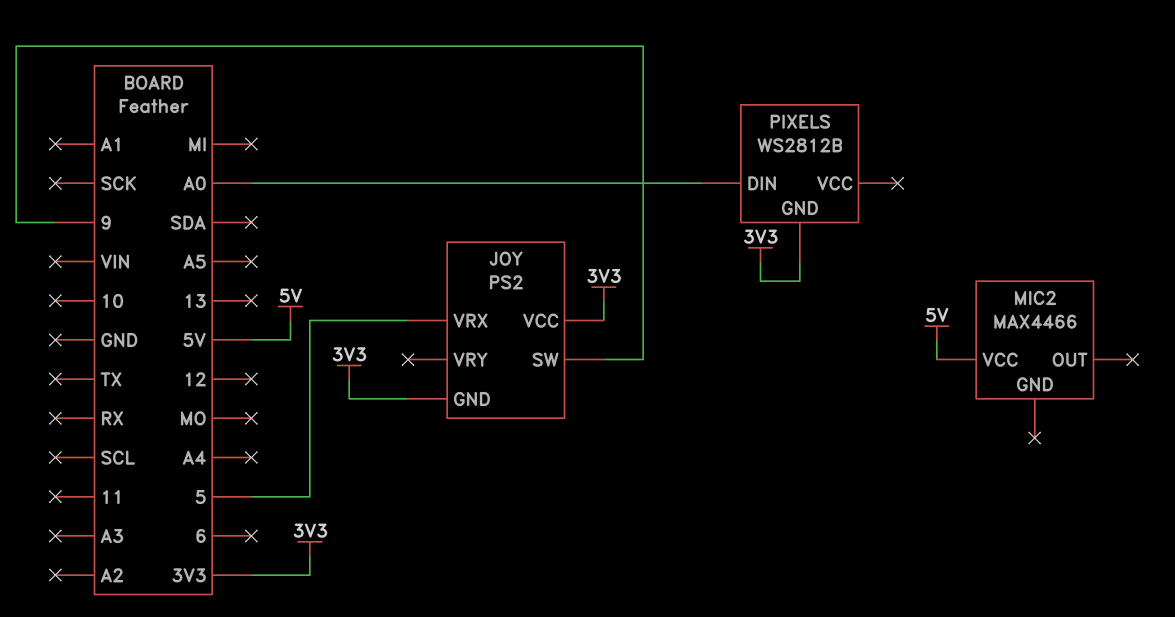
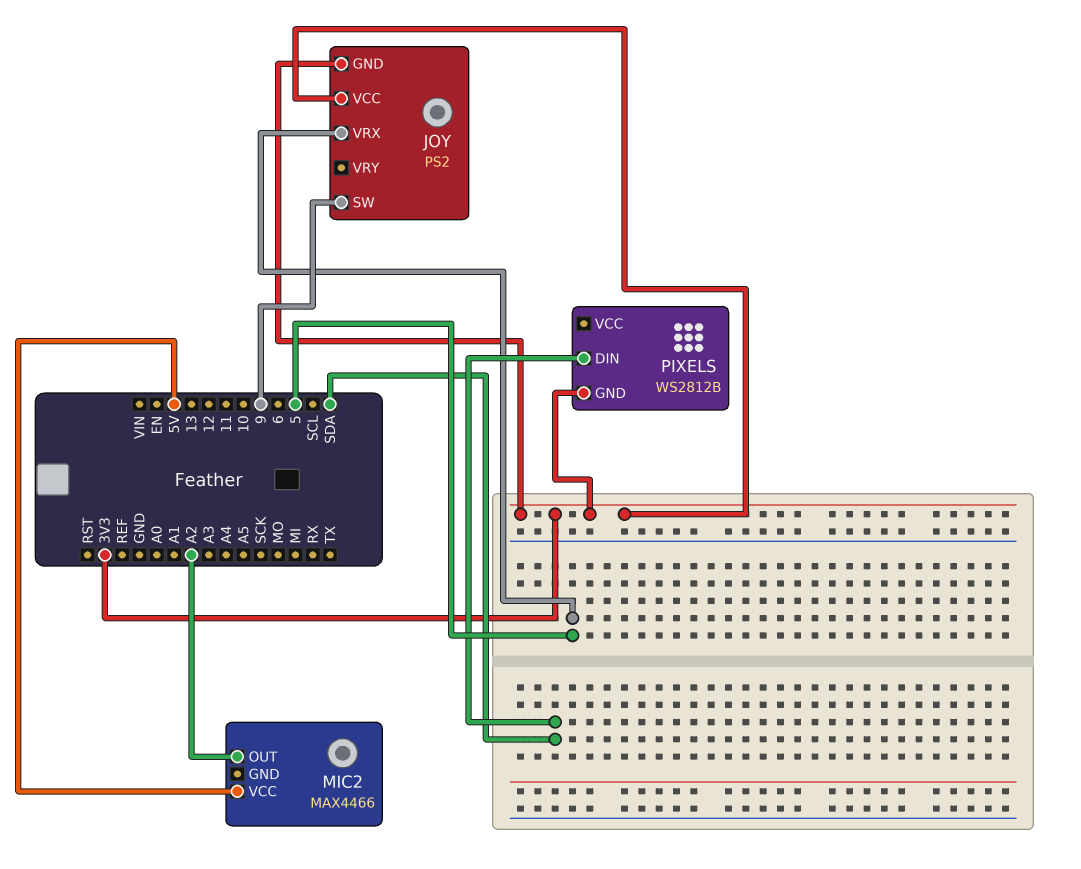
MIC2 pin OUT: none -> A2
PIXELS pin DIN: A0 -> SDA

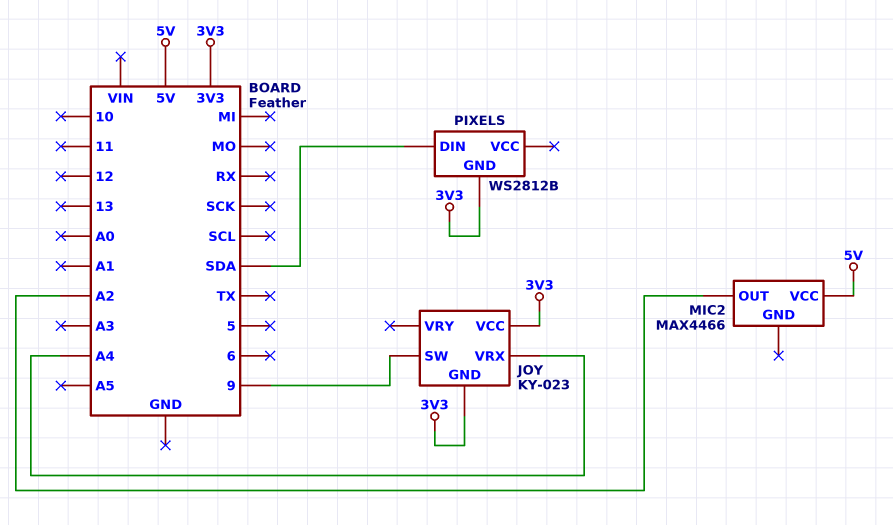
JOY: PS2 -> KY-023
JOY pin VRX: 5 -> A4

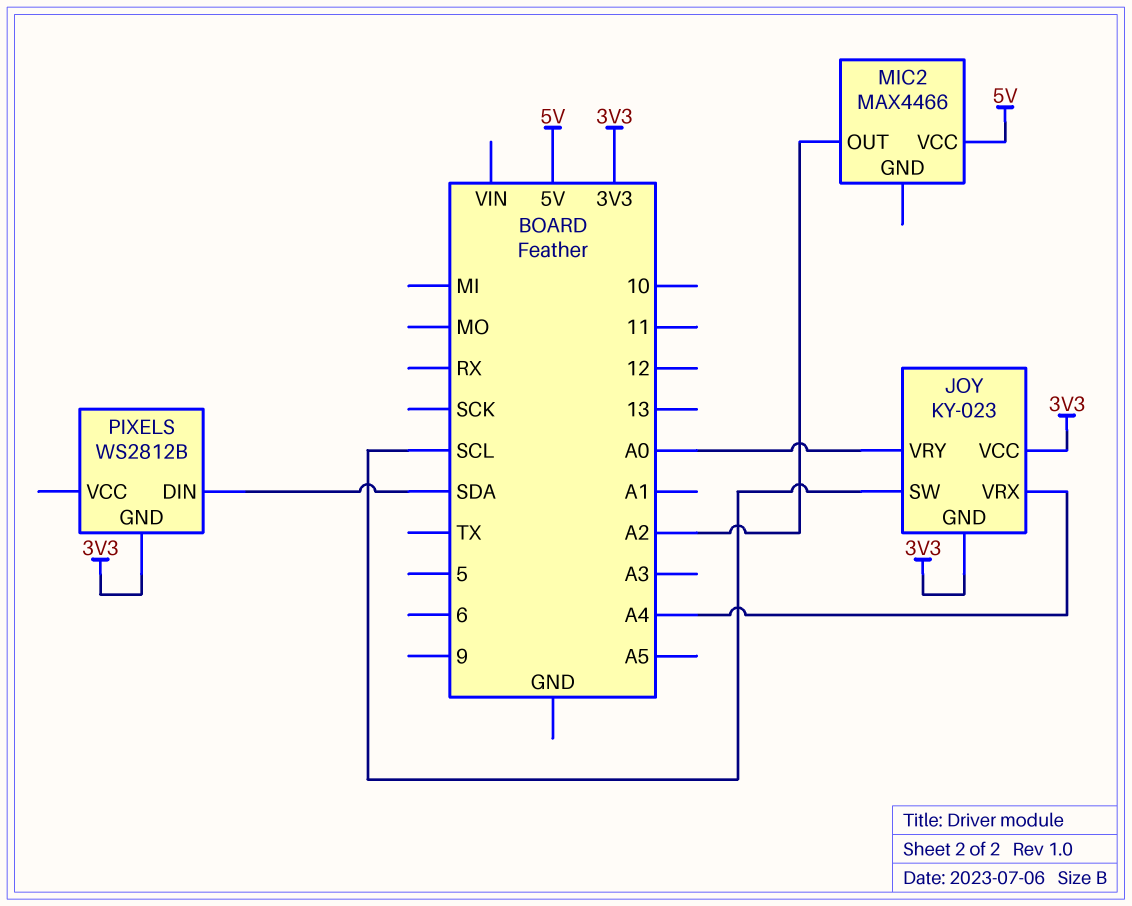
JOY pin SW: 9 -> SCL
JOY pin VRY: none -> A0

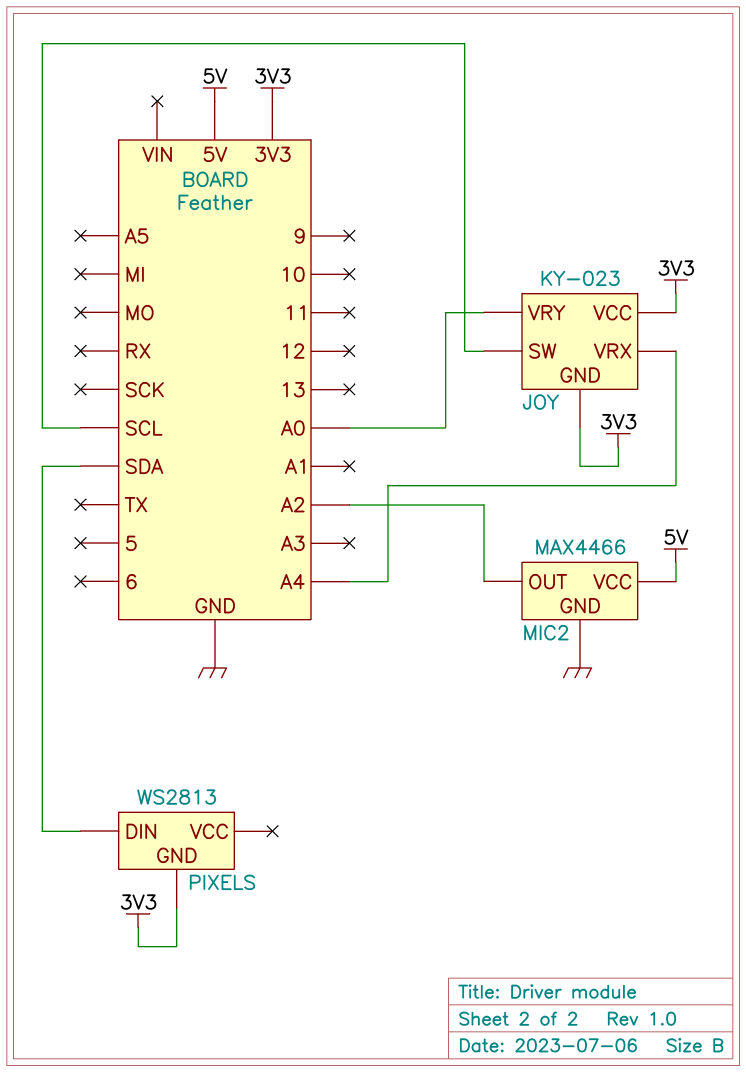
MIC2 pin GND: none -> GND
PIXELS: WS2812B -> WS2813

